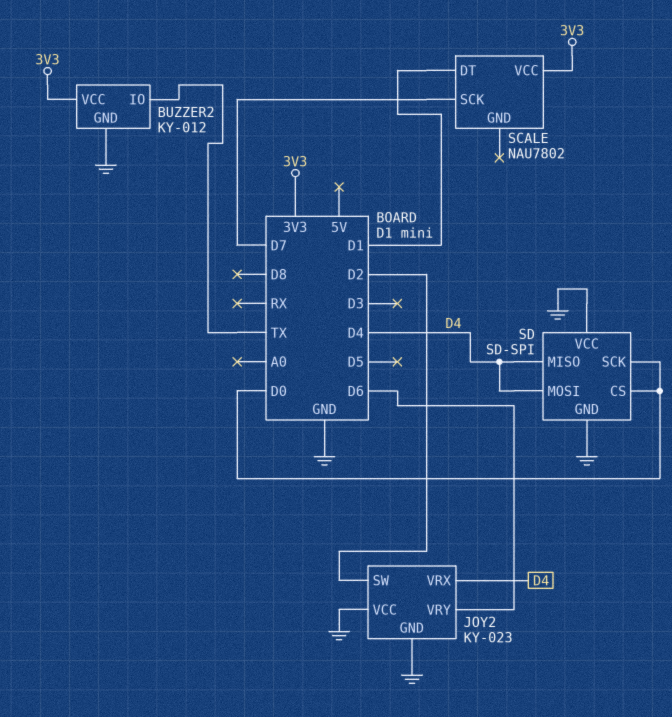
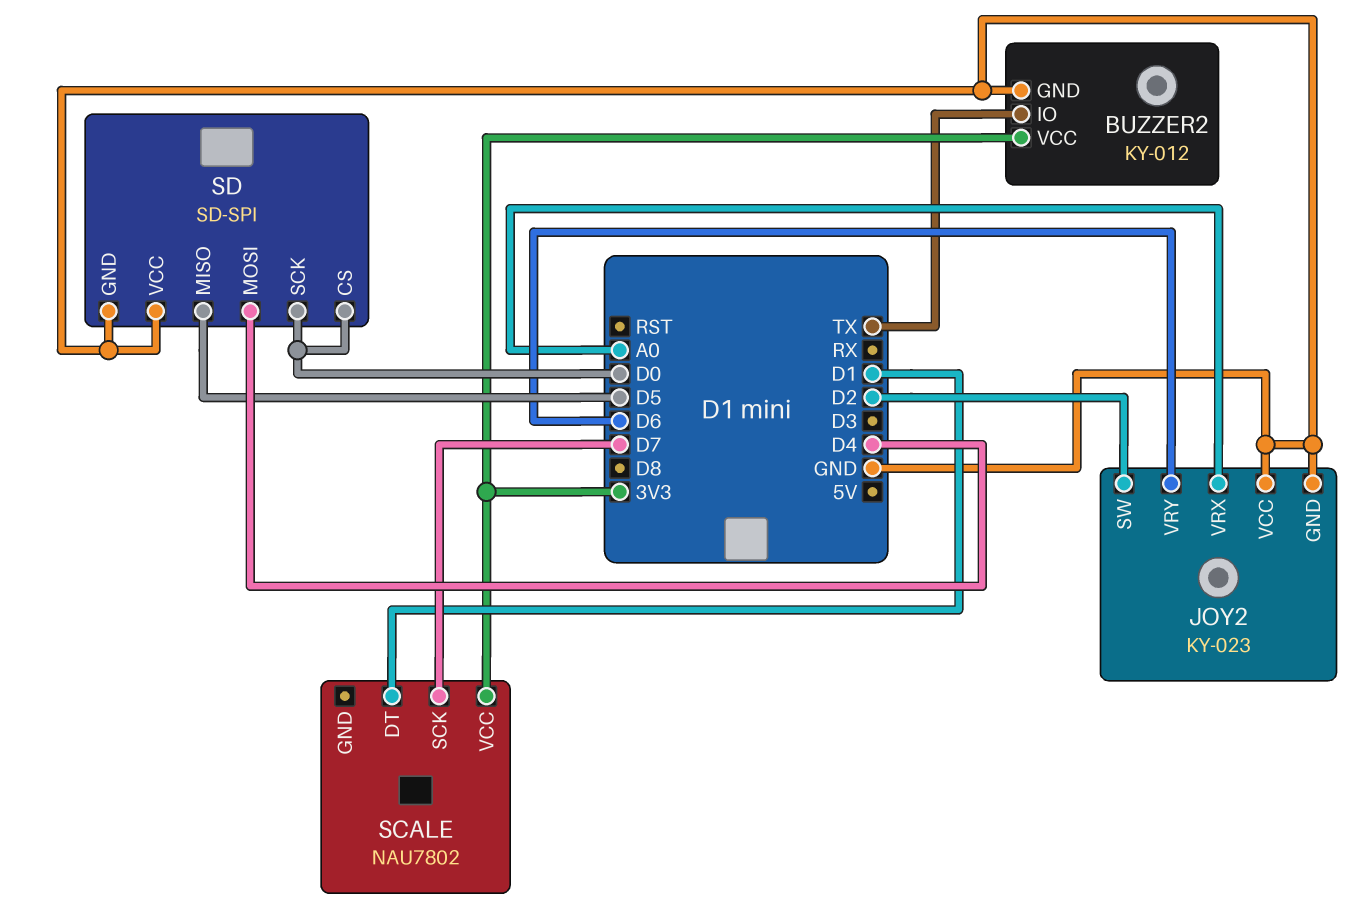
JOY2 pin VRX: D4 -> A0
SD pin MISO: D4 -> D5

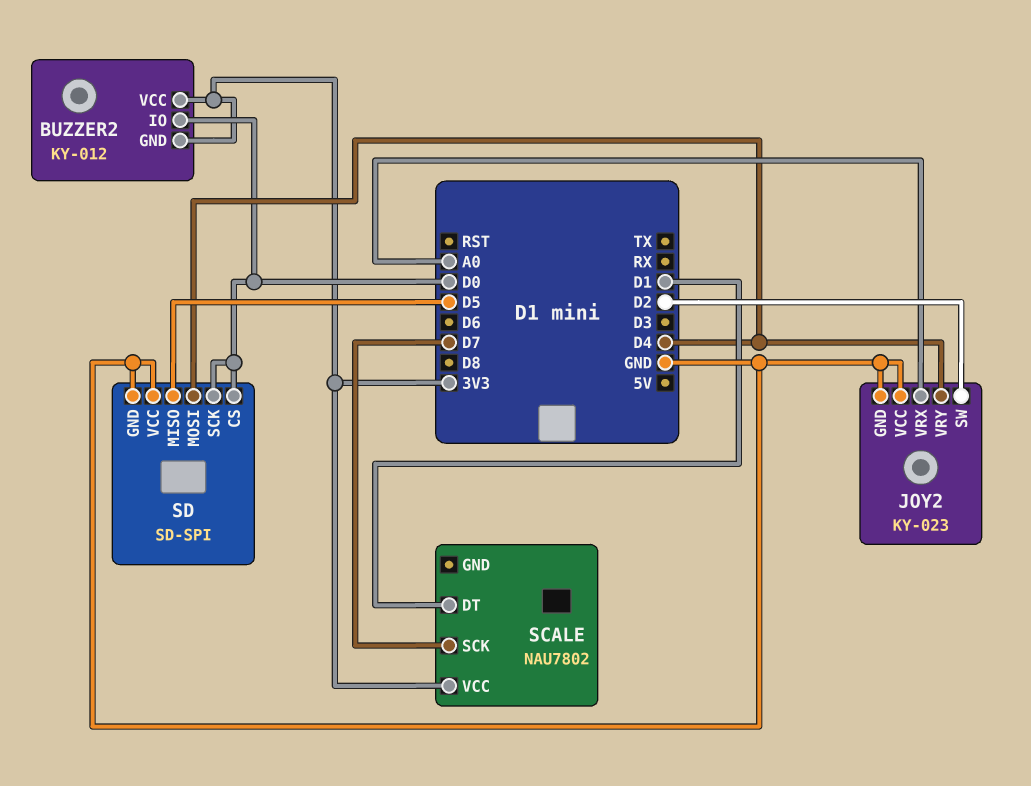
BUZZER2 pin GND: GND -> 3V3
BUZZER2 pin IO: TX -> D0
JOY2 pin VRY: D6 -> D4

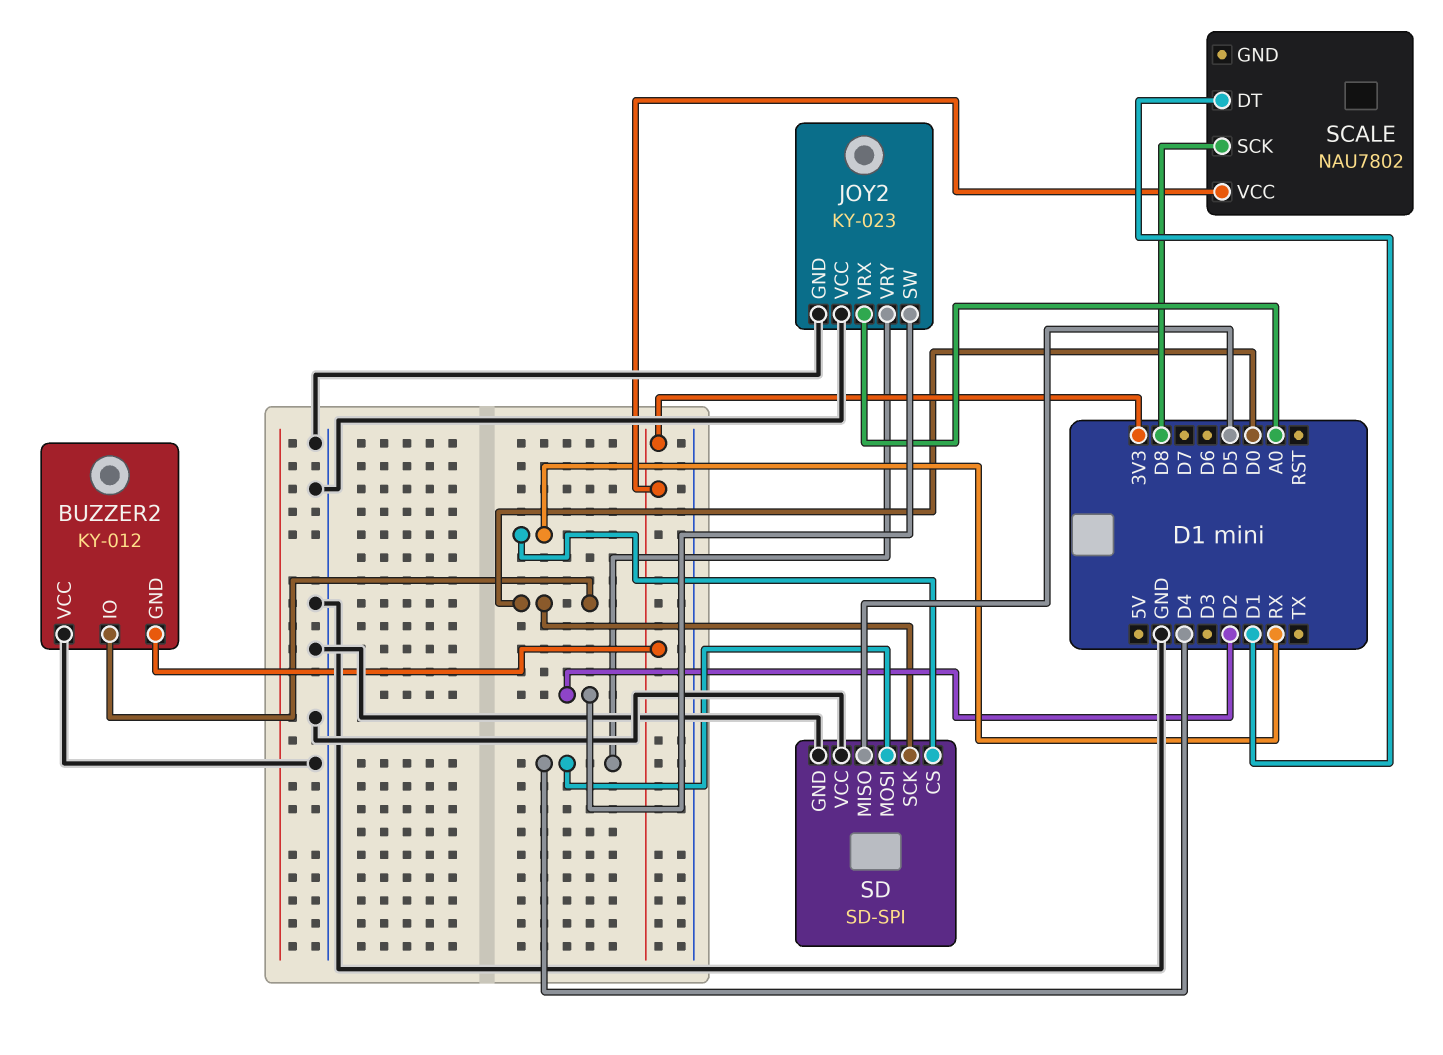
BUZZER2 pin VCC: 3V3 -> GND
SCALE pin SCK: D7 -> D8
SD pin CS: D0 -> RX

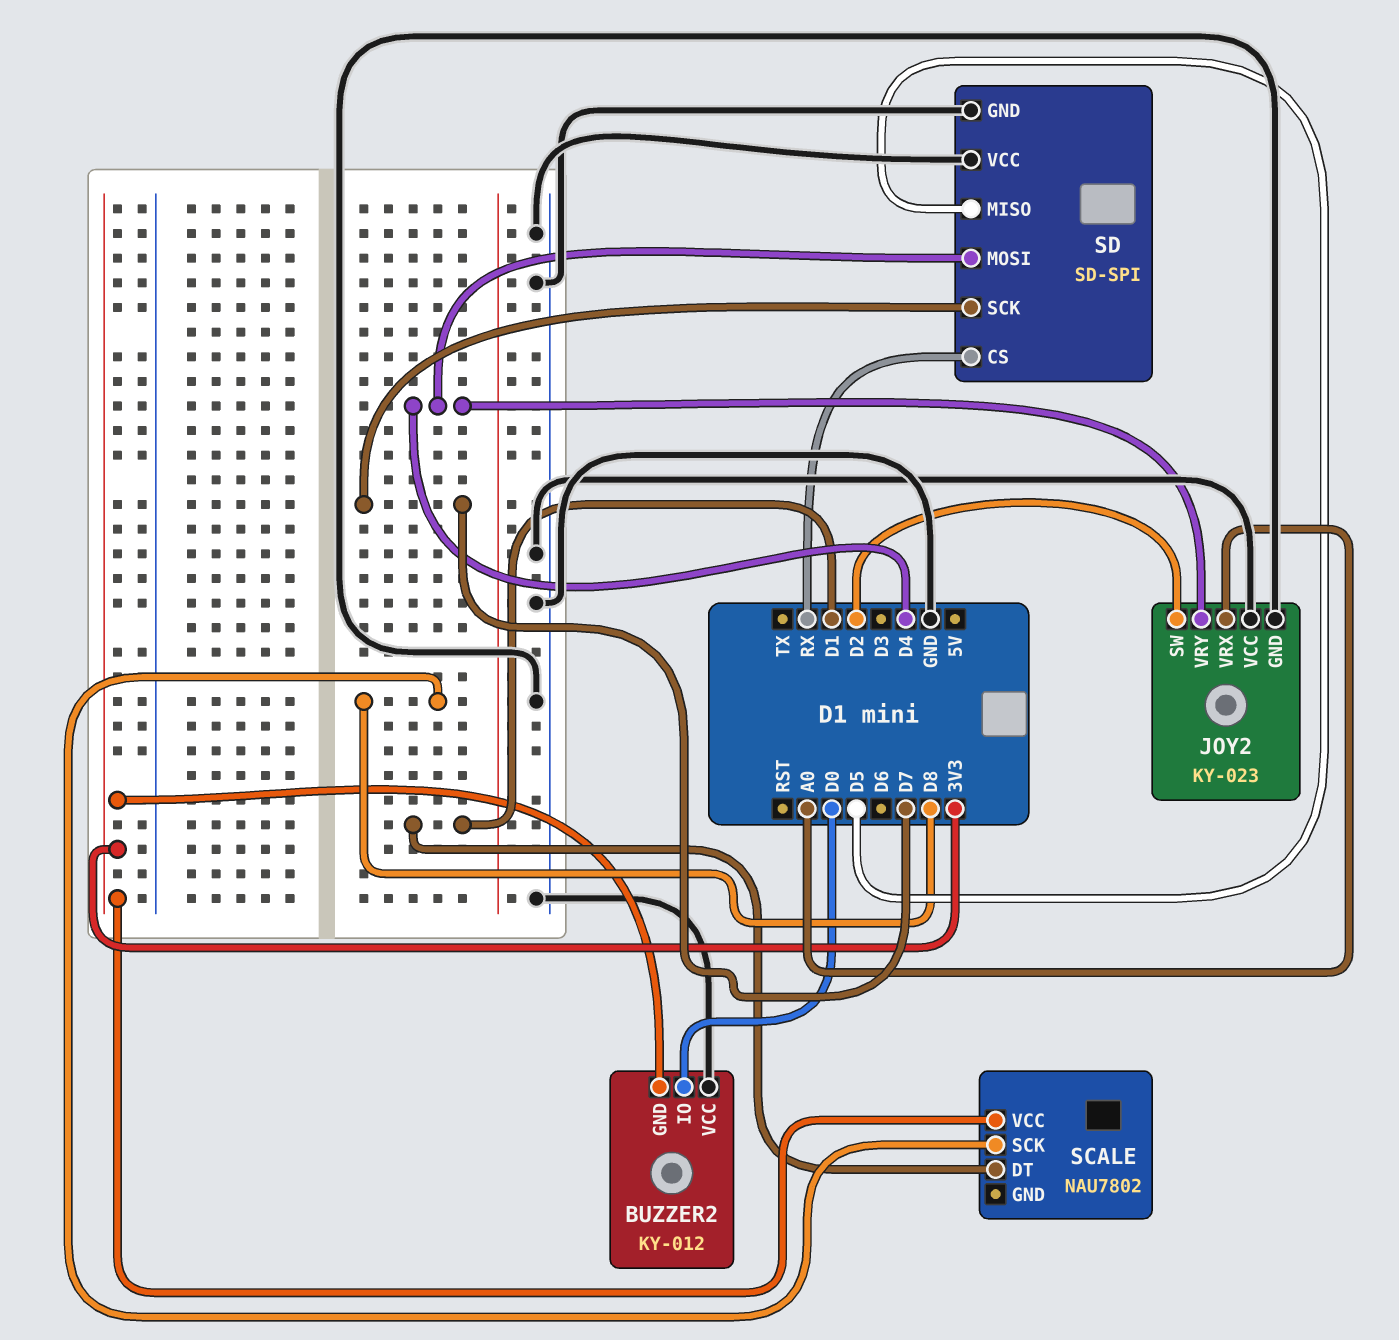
SD pin SCK: D0 -> D7

